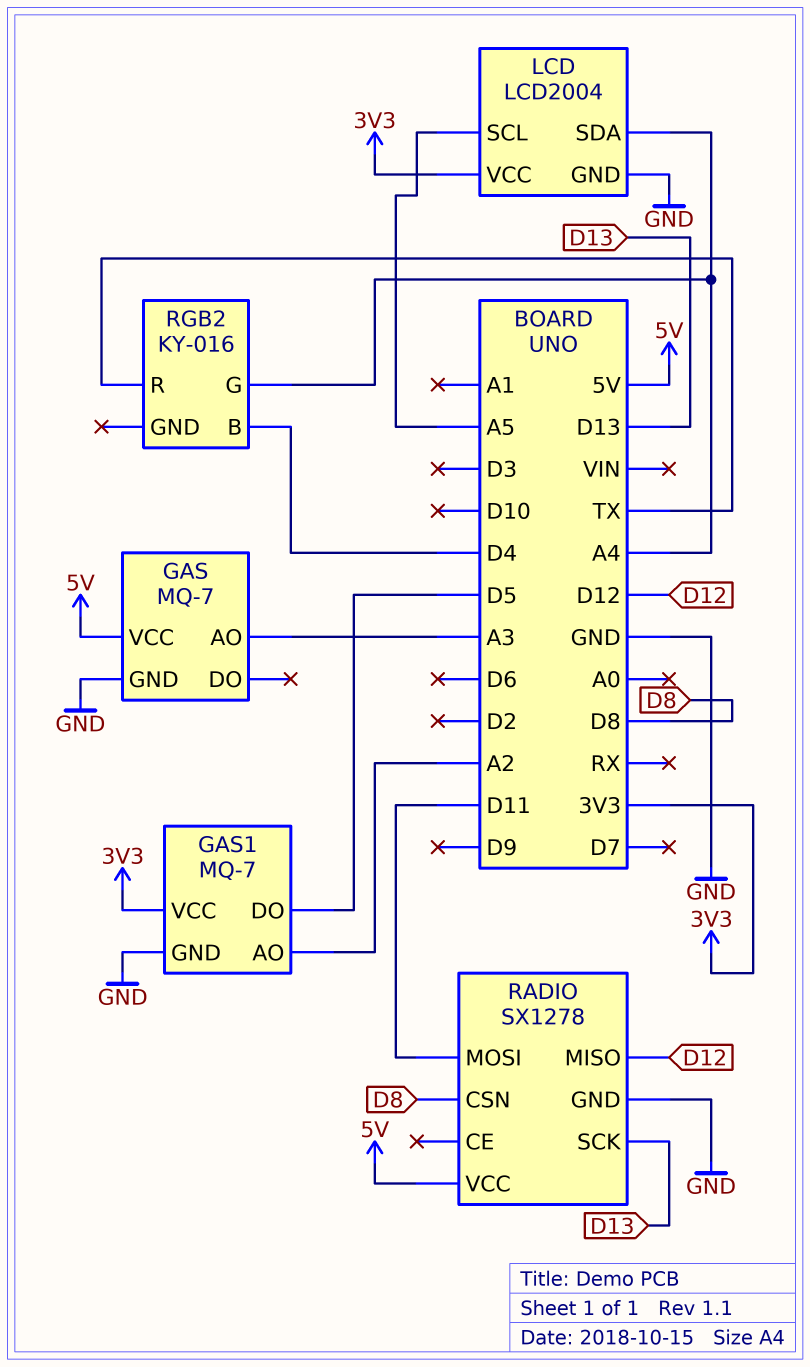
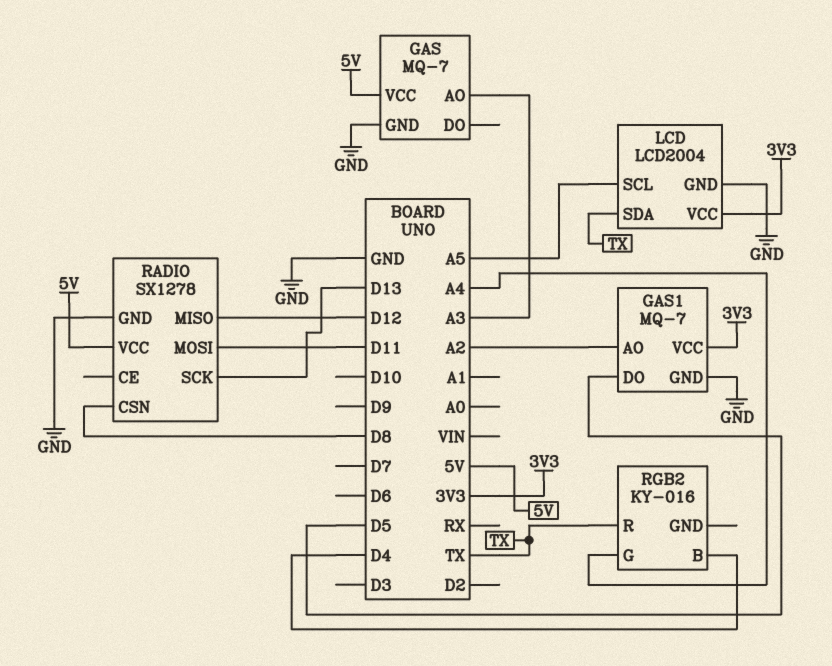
LCD pin SDA: A4 -> TX

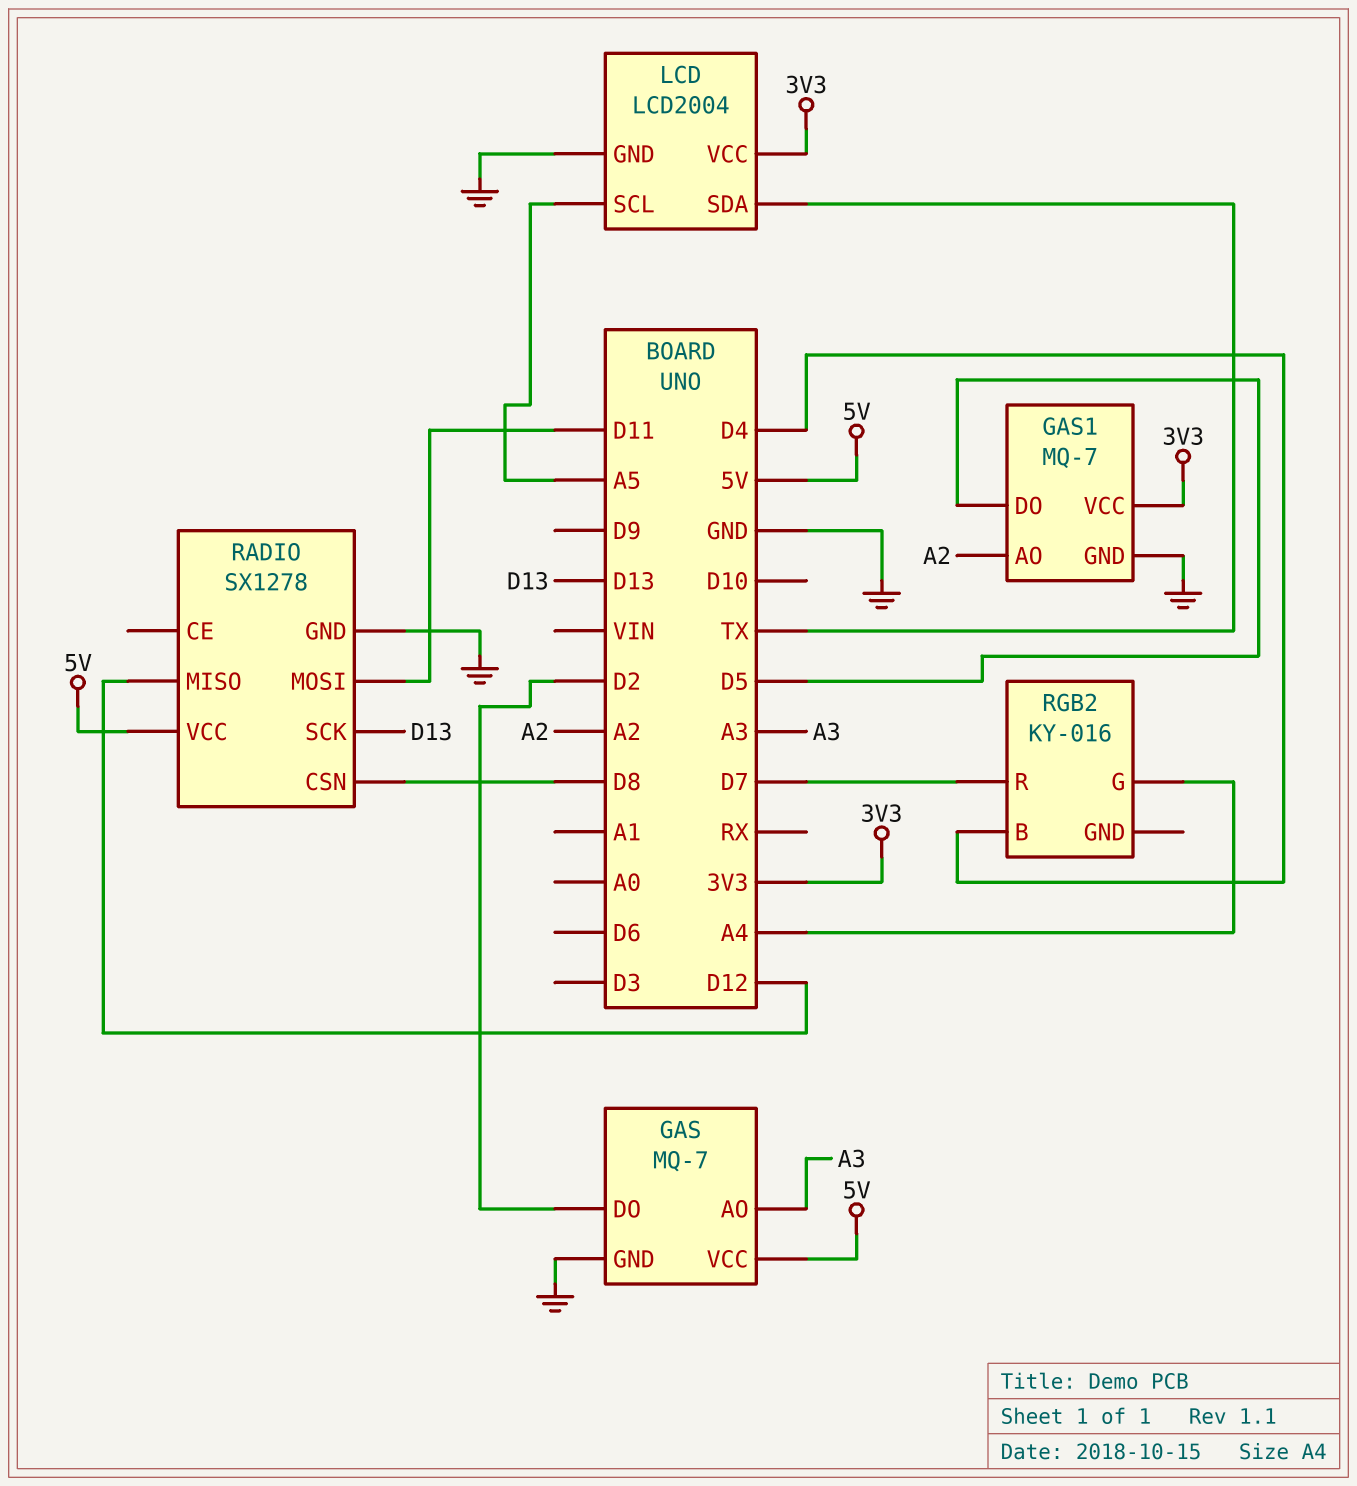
GAS pin DO: none -> D2
RGB2 pin R: TX -> D7

